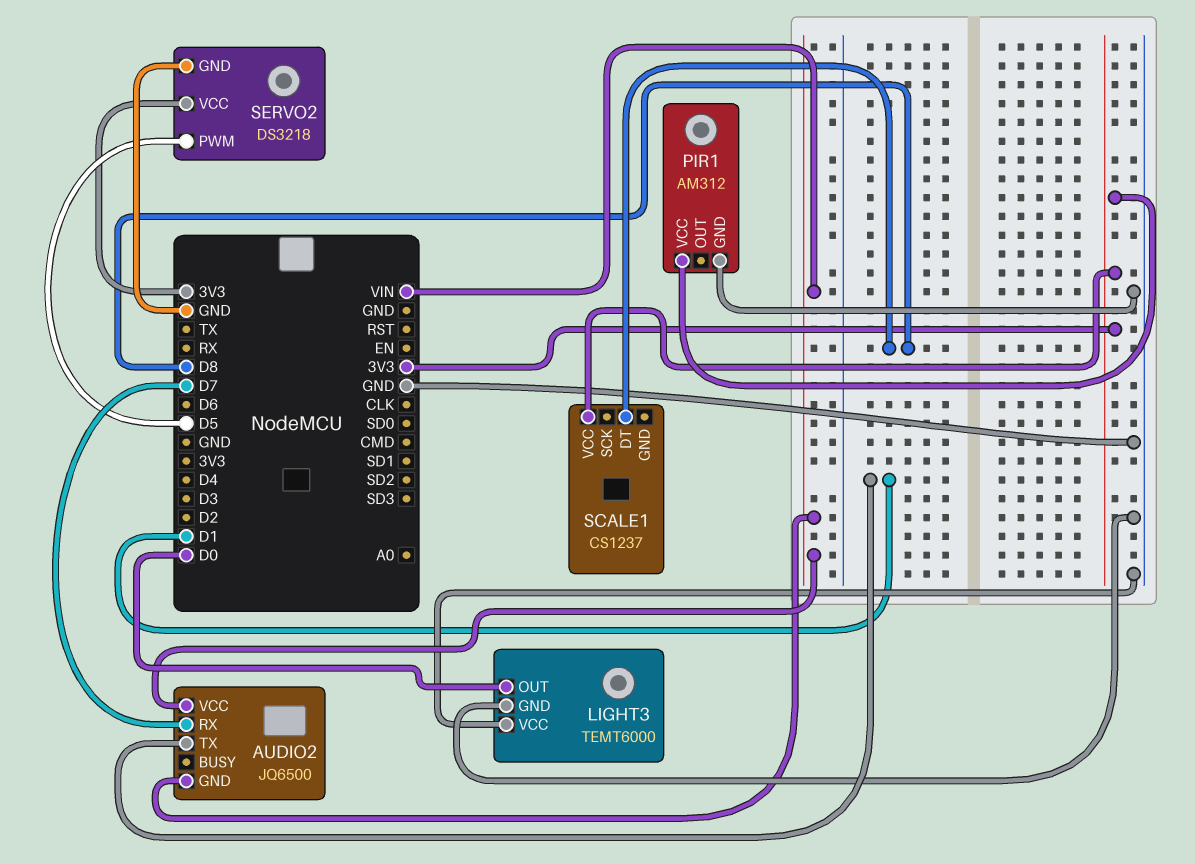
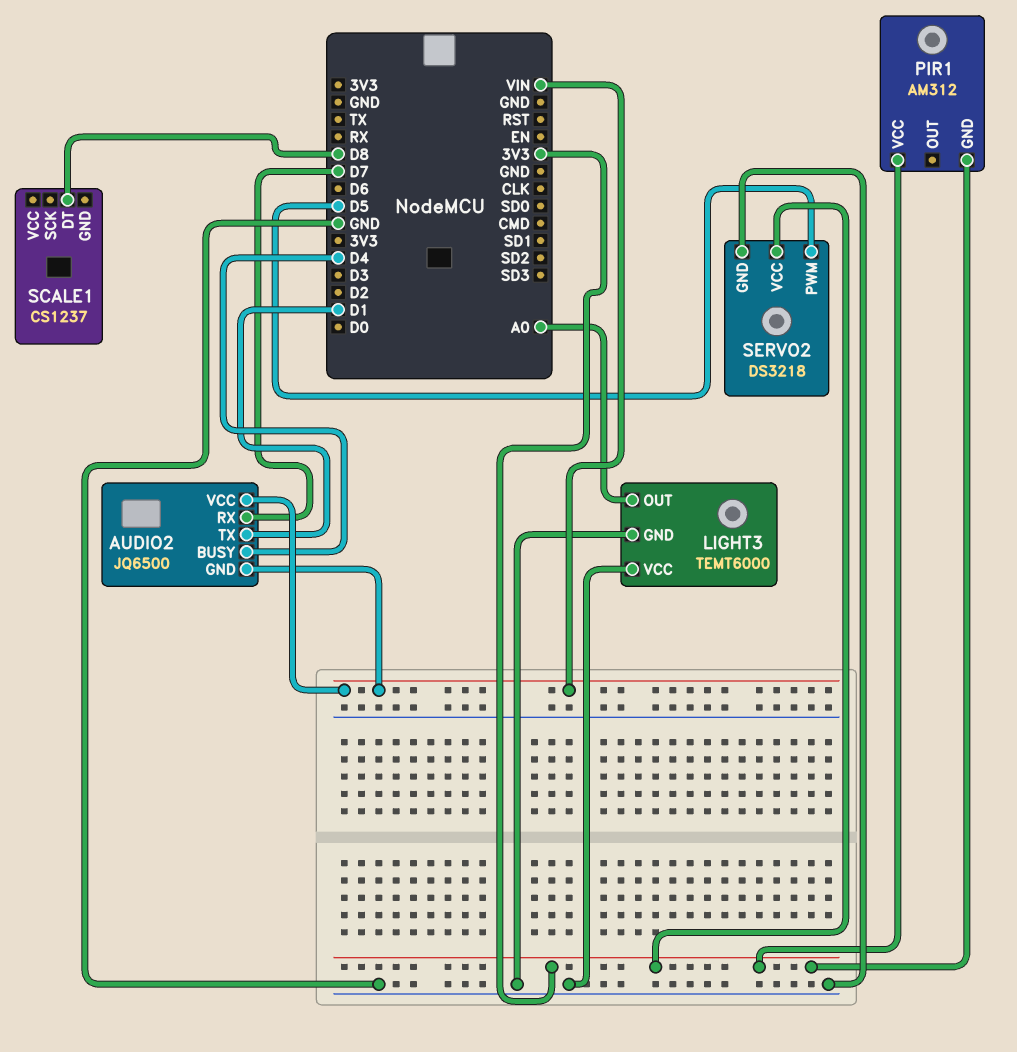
AUDIO2 pin BUSY: none -> D4
LIGHT3 pin OUT: D0 -> A0
PIR1 pin GND: GND -> 3V3
SCALE1 pin VCC: 3V3 -> none

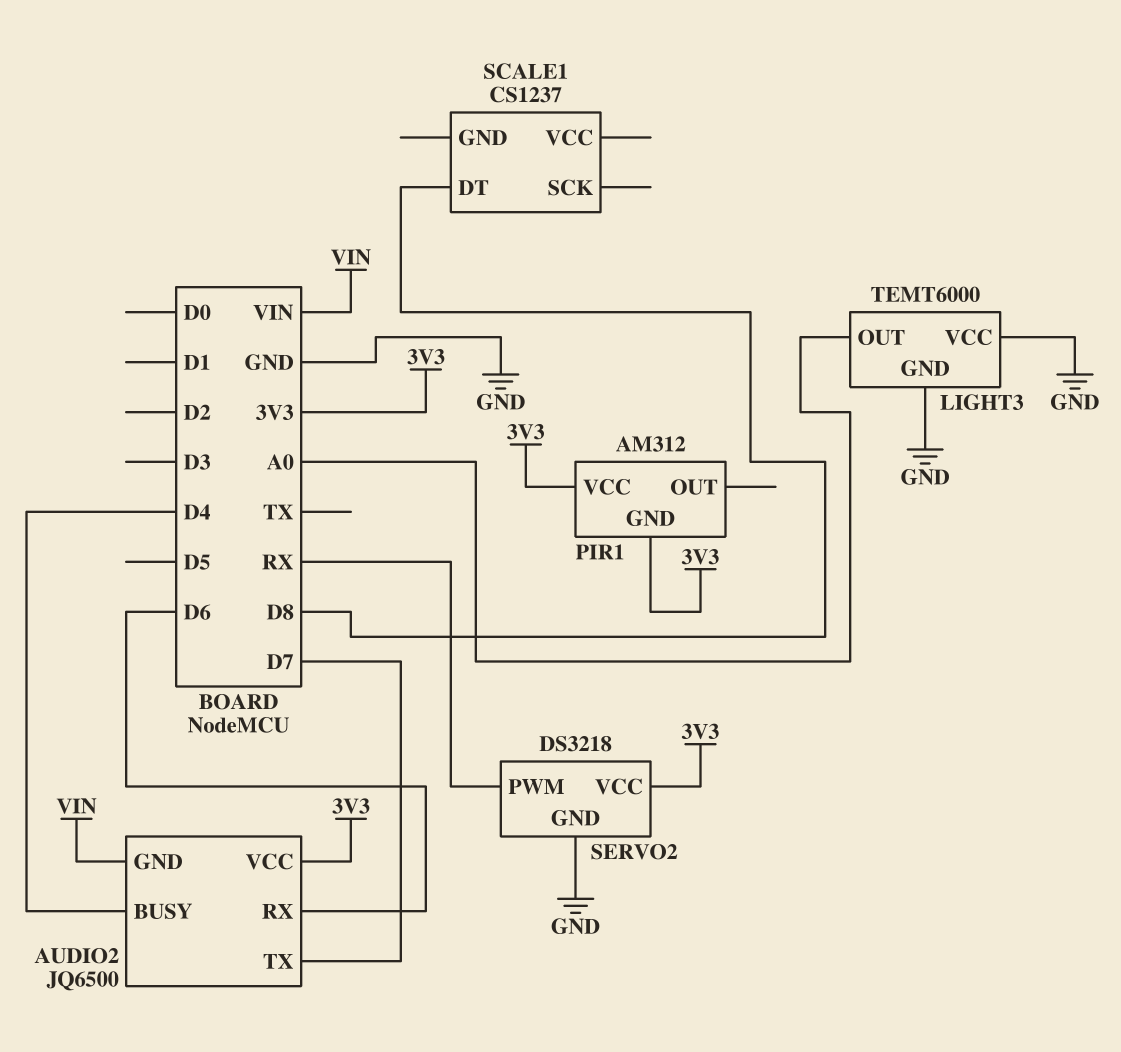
AUDIO2 pin RX: D7 -> D6
AUDIO2 pin TX: D1 -> D7
AUDIO2 pin VCC: VIN -> 3V3
SERVO2 pin PWM: D5 -> RX

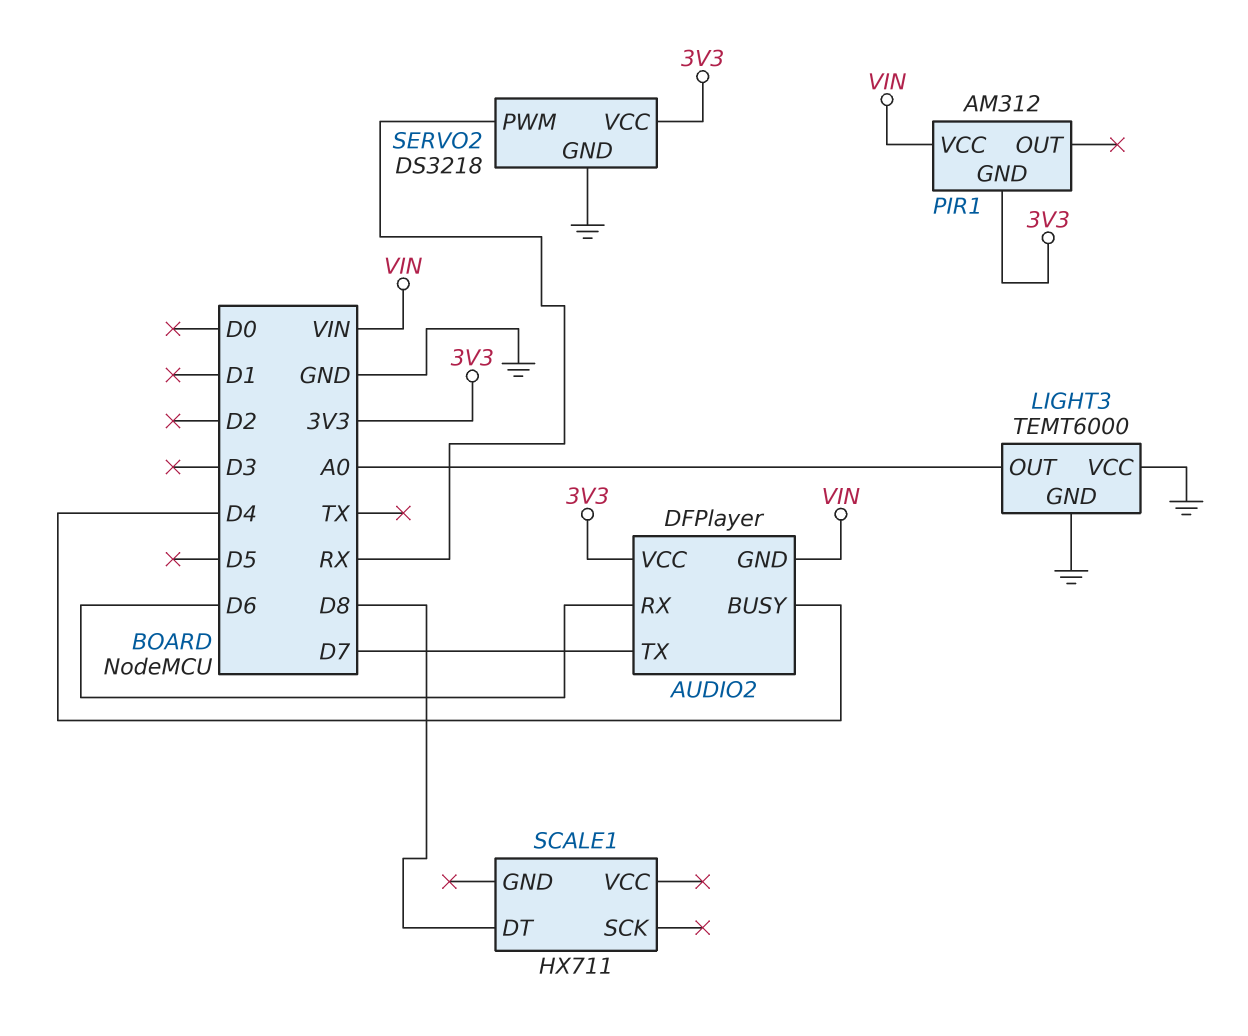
AUDIO2: JQ6500 -> DFPlayer
PIR1 pin VCC: 3V3 -> VIN
SCALE1: CS1237 -> HX711

